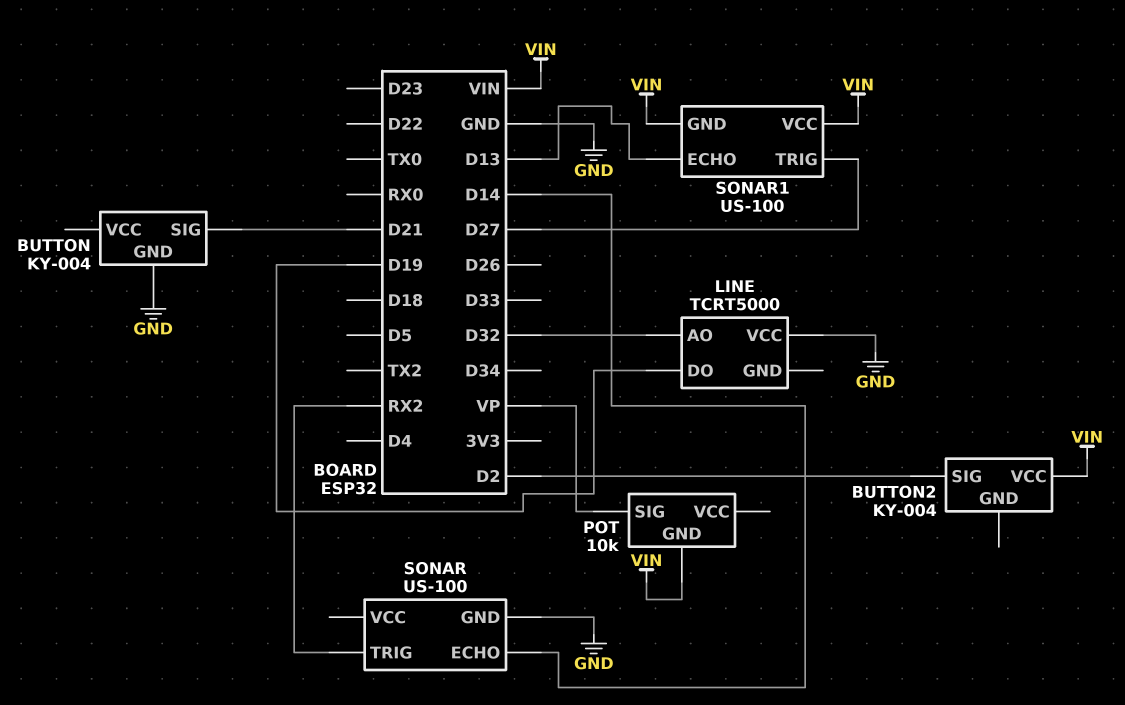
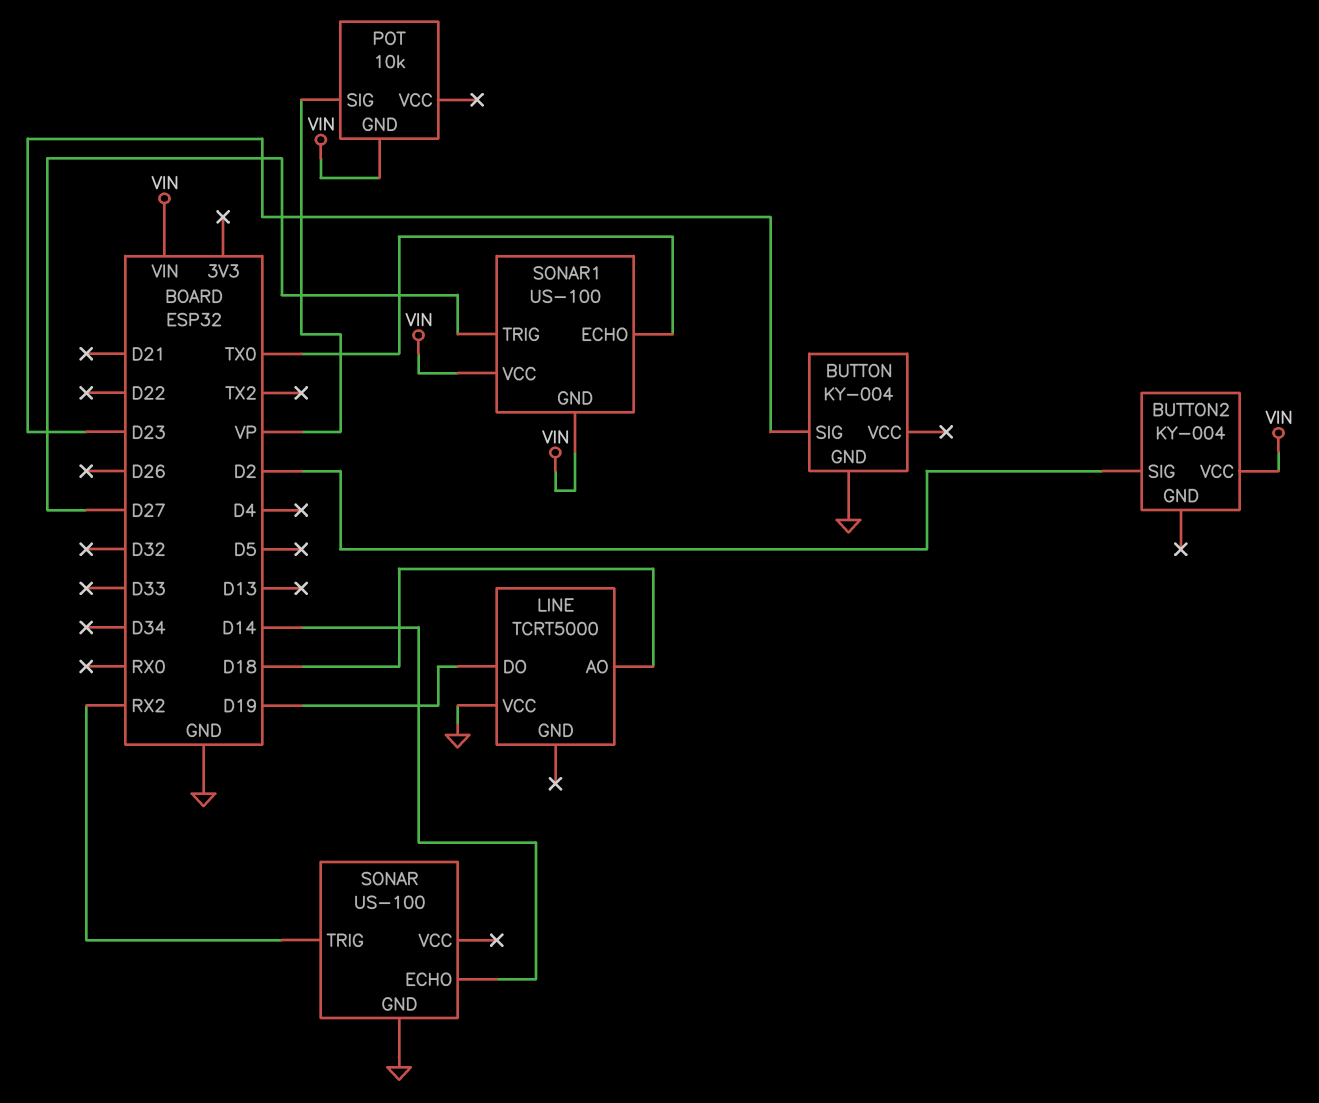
BUTTON pin SIG: D21 -> D23
LINE pin AO: D32 -> D18
SONAR1 pin ECHO: D13 -> TX0

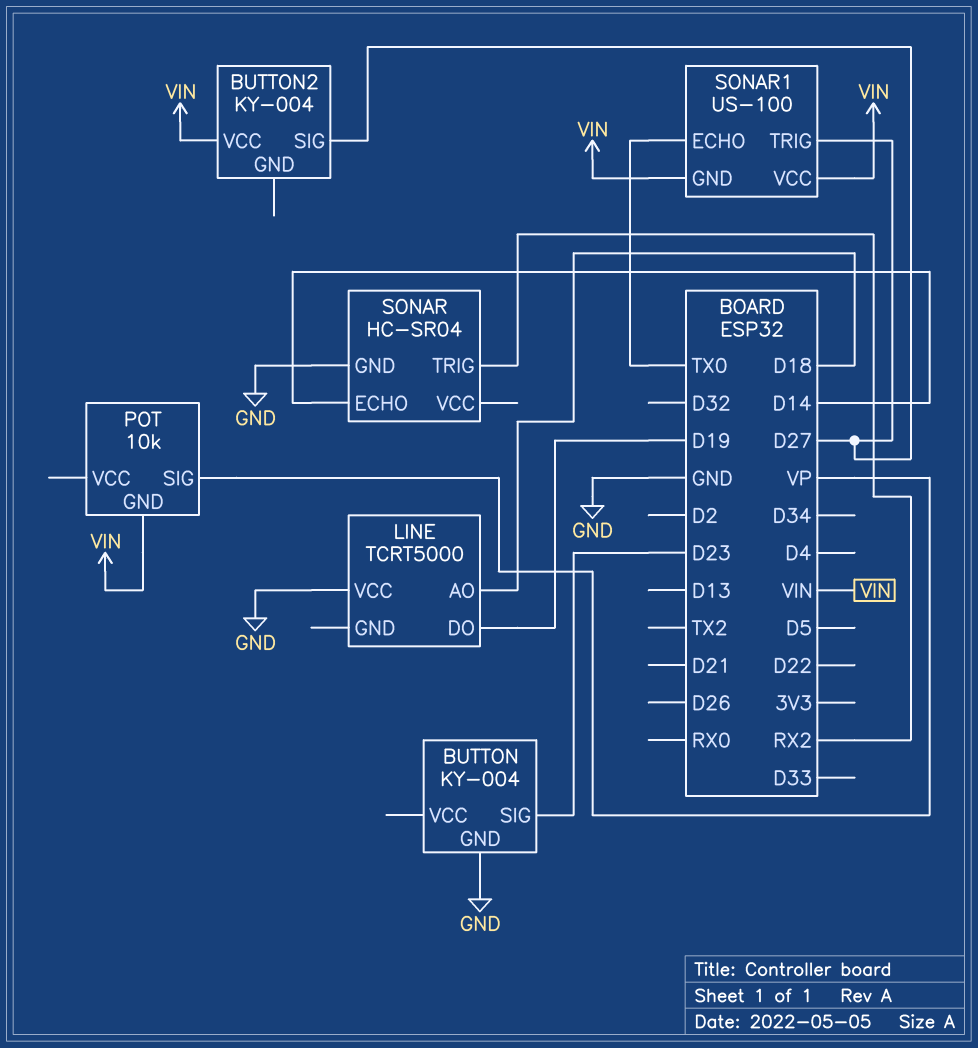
BUTTON2 pin SIG: D2 -> D27
SONAR: US-100 -> HC-SR04

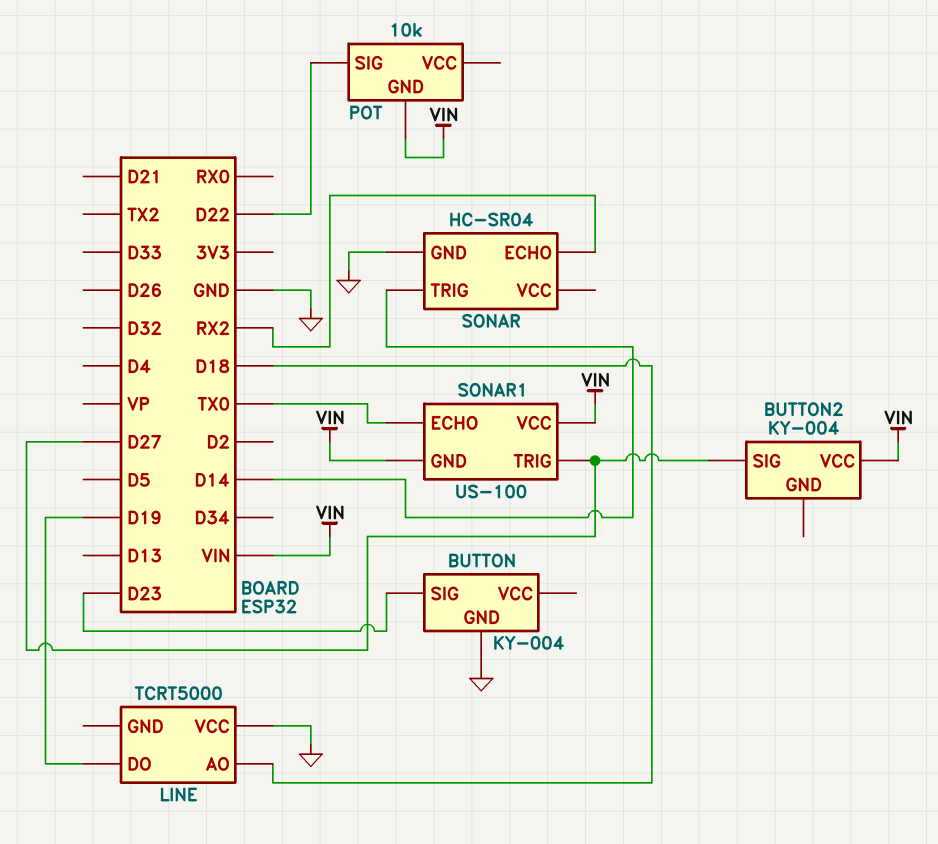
POT pin SIG: VP -> D22
SONAR pin ECHO: D14 -> RX2
SONAR pin TRIG: RX2 -> D14

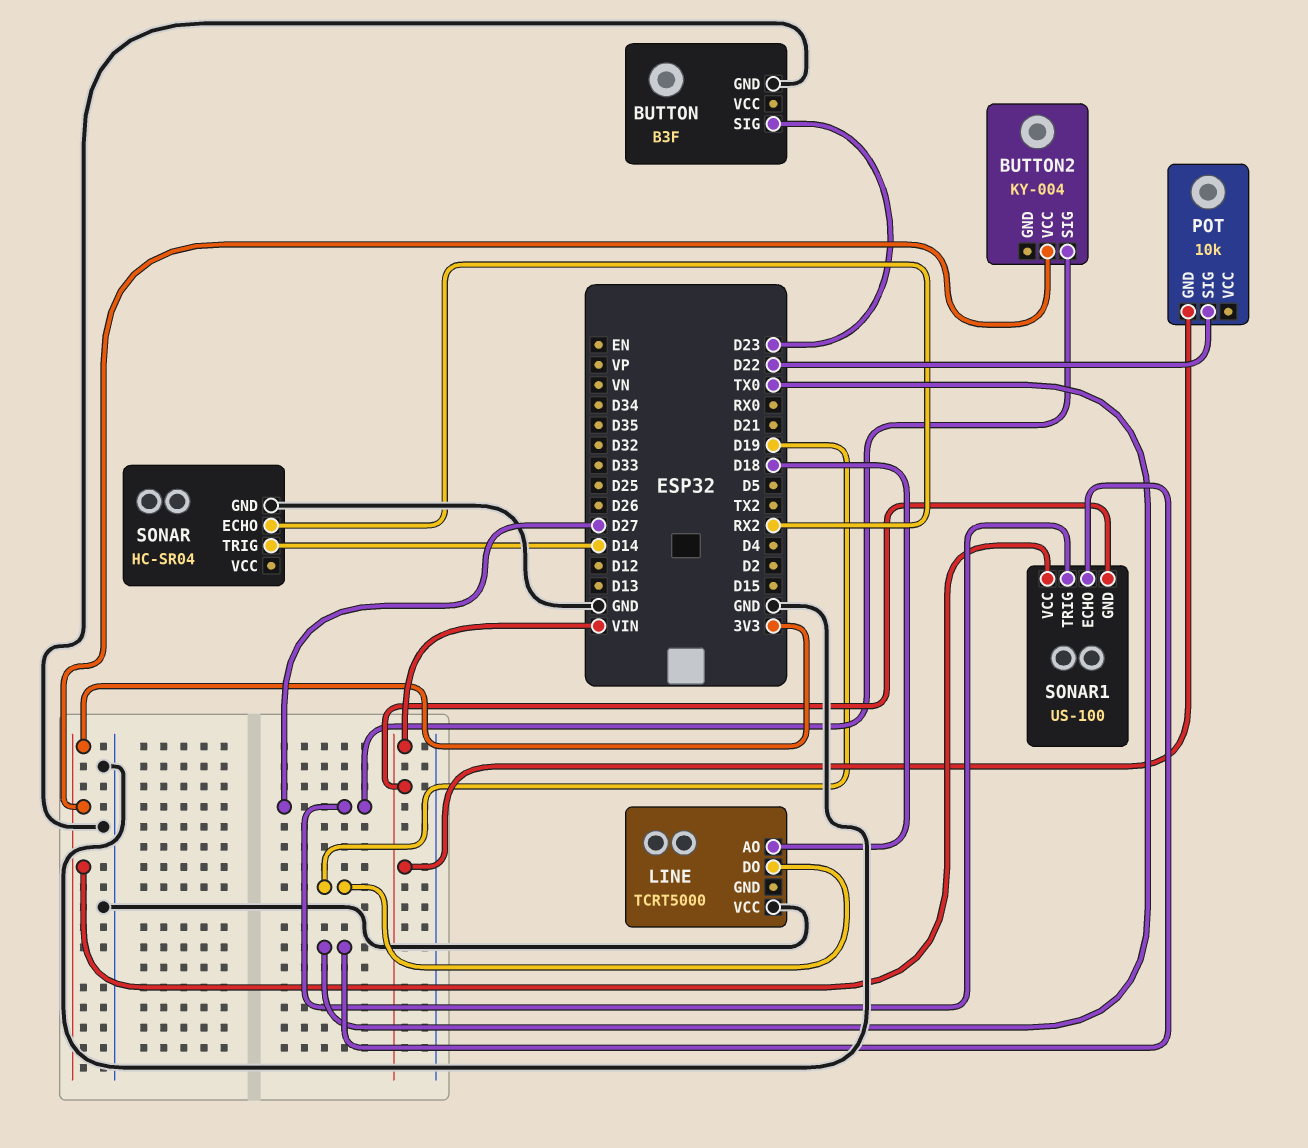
BUTTON: KY-004 -> B3F
BUTTON2 pin VCC: VIN -> 3V3
SONAR1 pin VCC: VIN -> 3V3

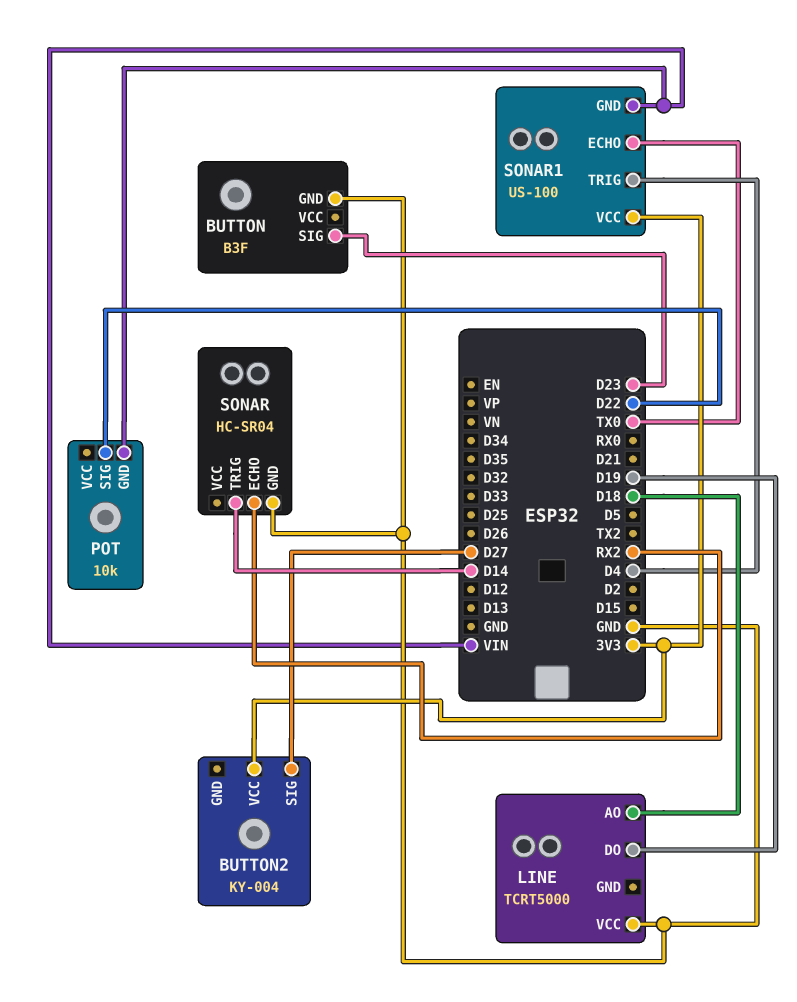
SONAR1 pin TRIG: D27 -> D4

